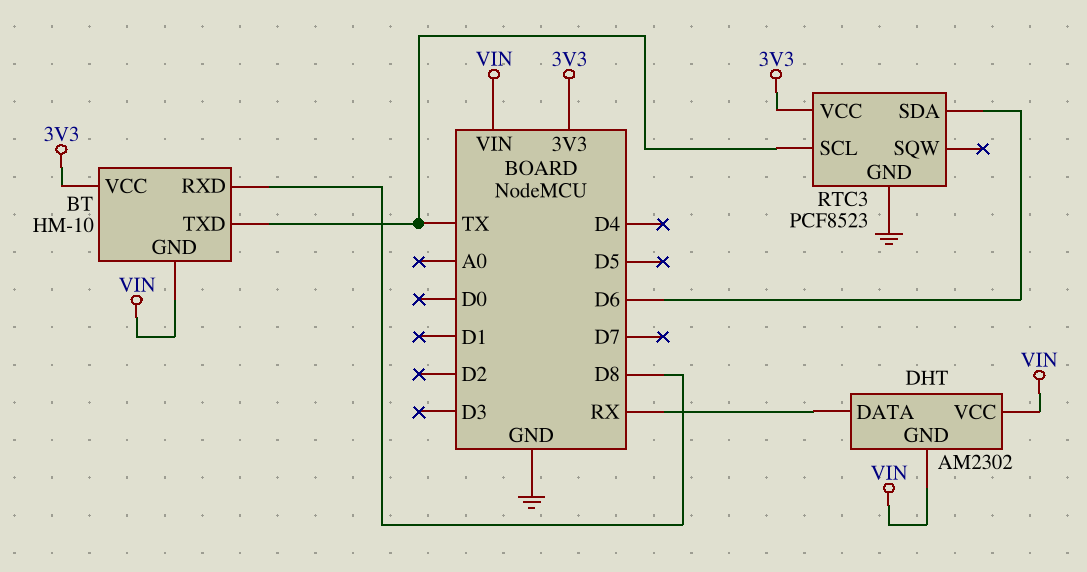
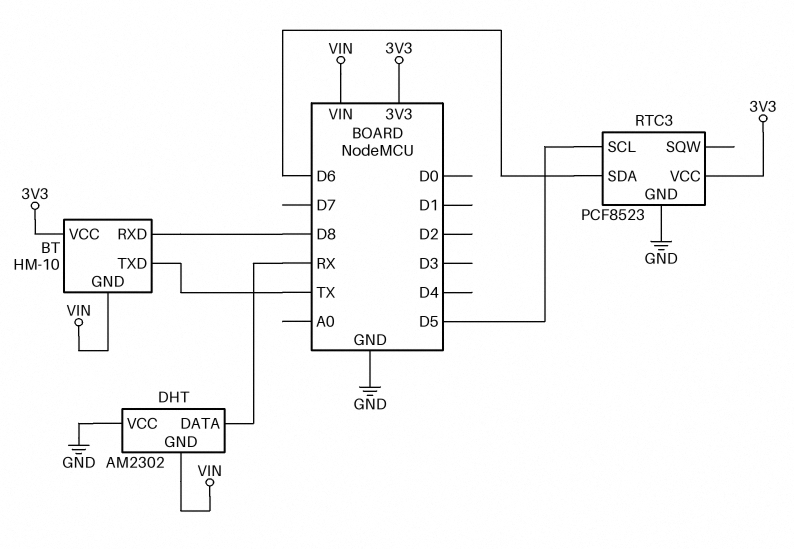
DHT pin VCC: VIN -> GND
RTC3 pin SCL: TX -> D5

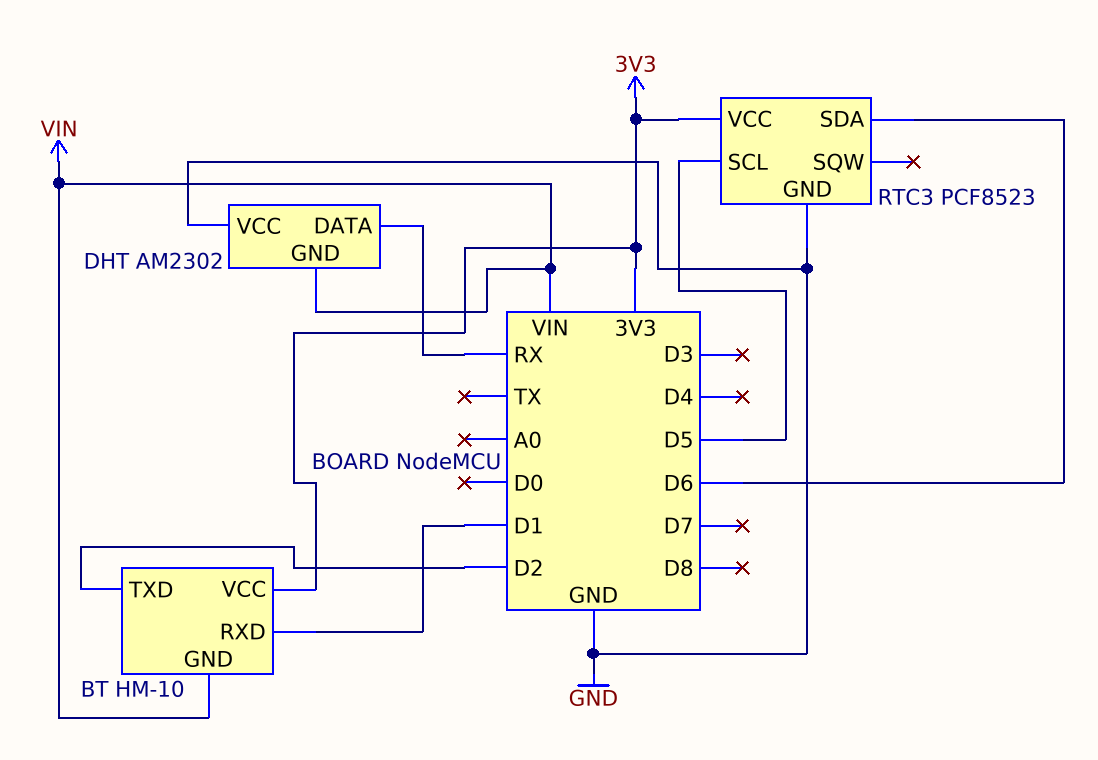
BT pin RXD: D8 -> D1
BT pin TXD: TX -> D2

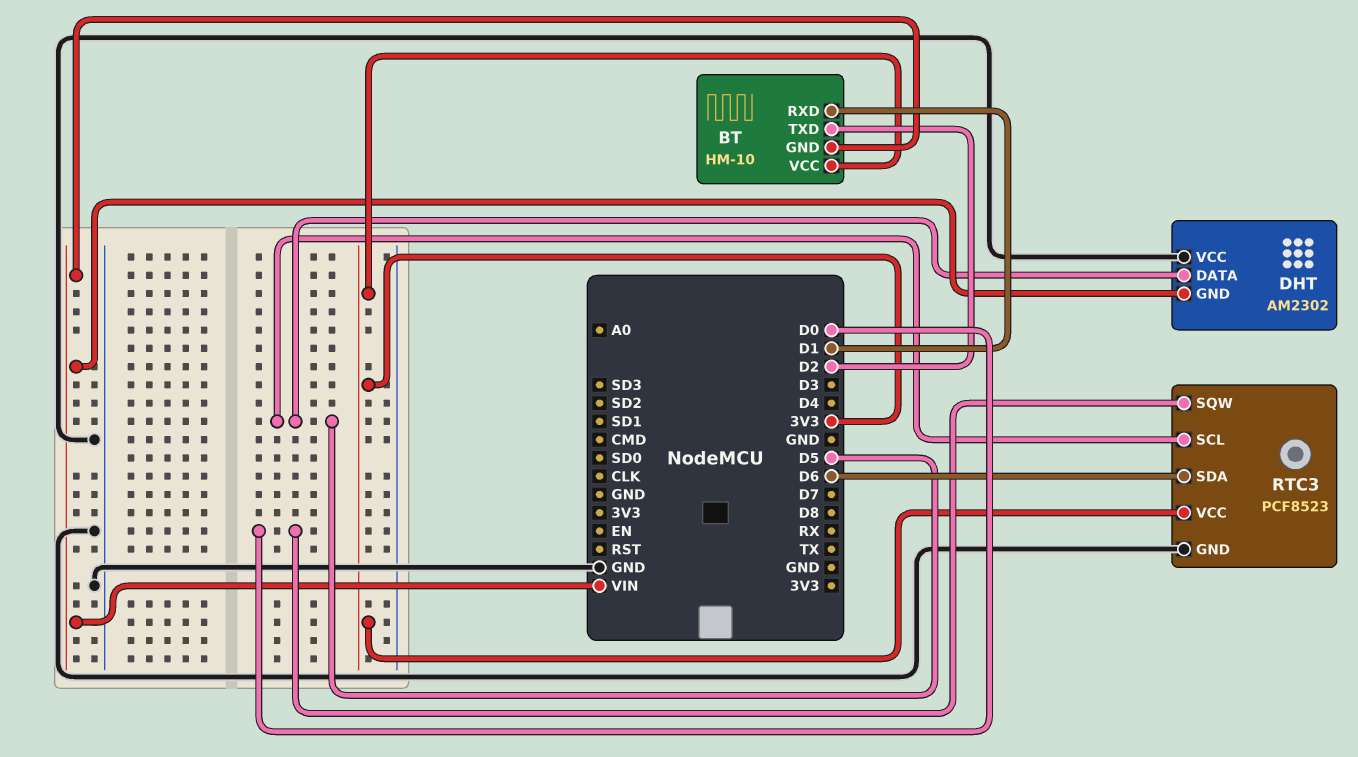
DHT pin DATA: RX -> D5
RTC3 pin SQW: none -> D0

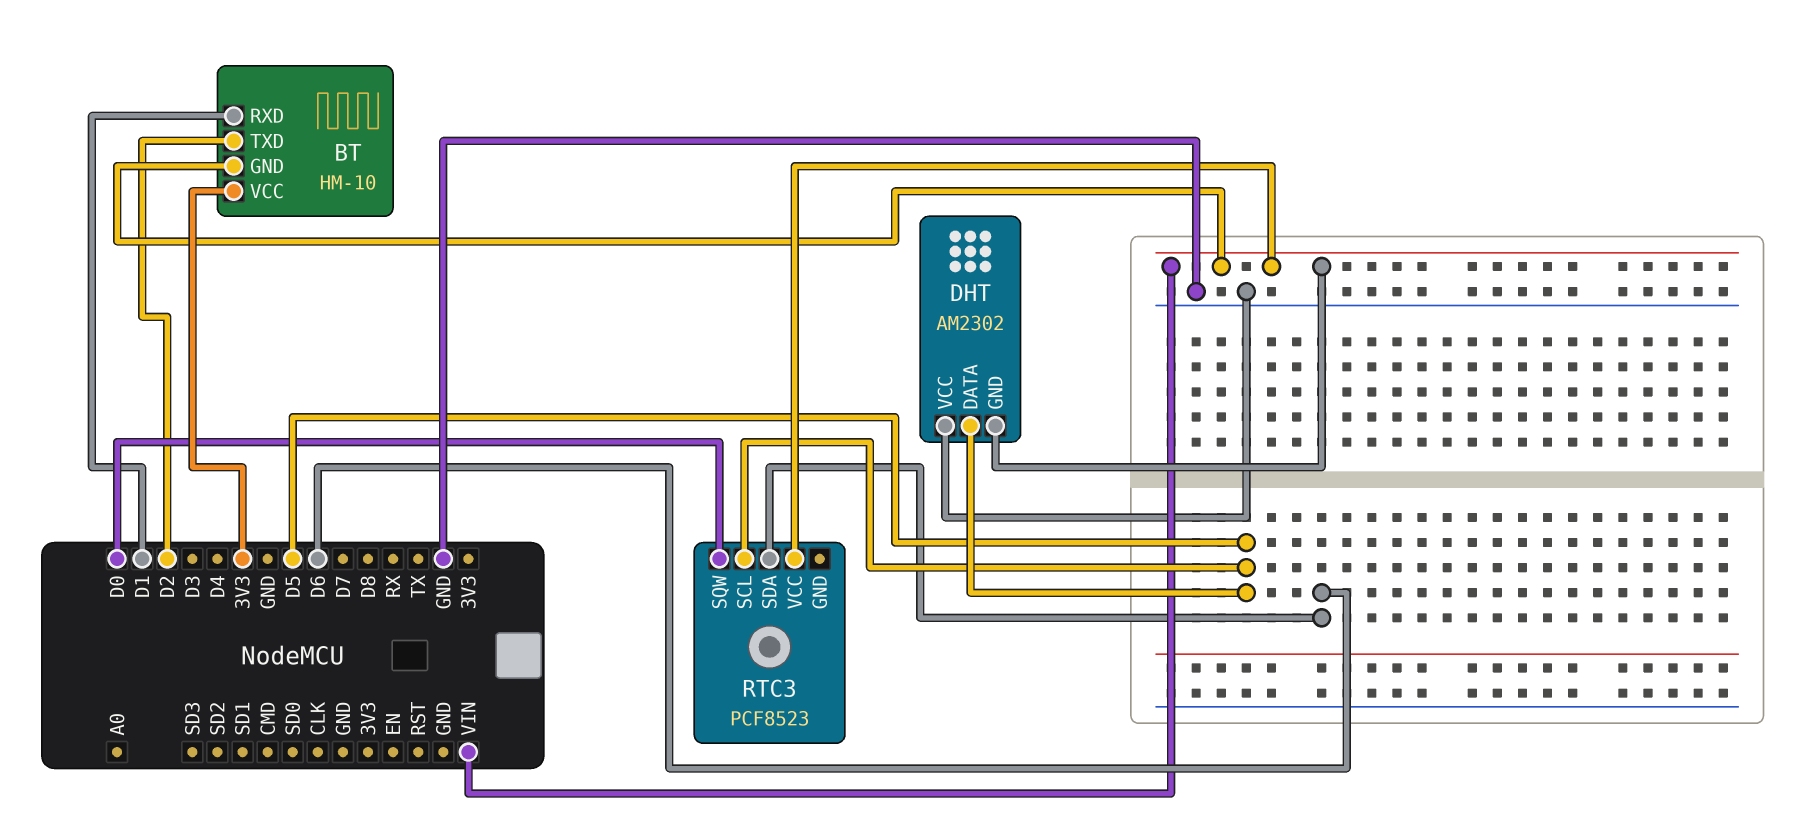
RTC3 pin GND: GND -> none
RTC3 pin VCC: 3V3 -> VIN

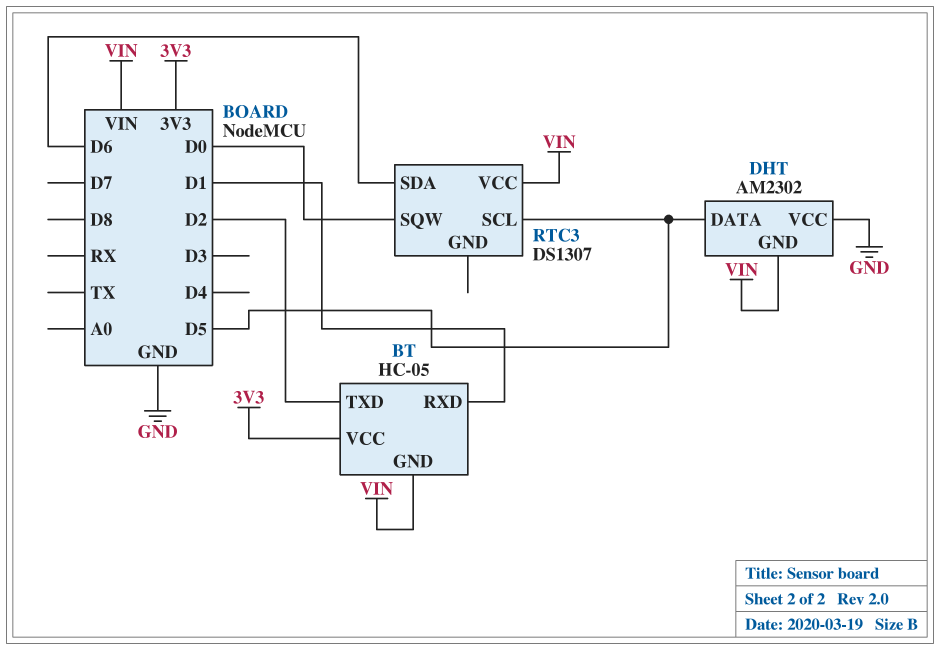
BT: HM-10 -> HC-05
RTC3: PCF8523 -> DS1307

